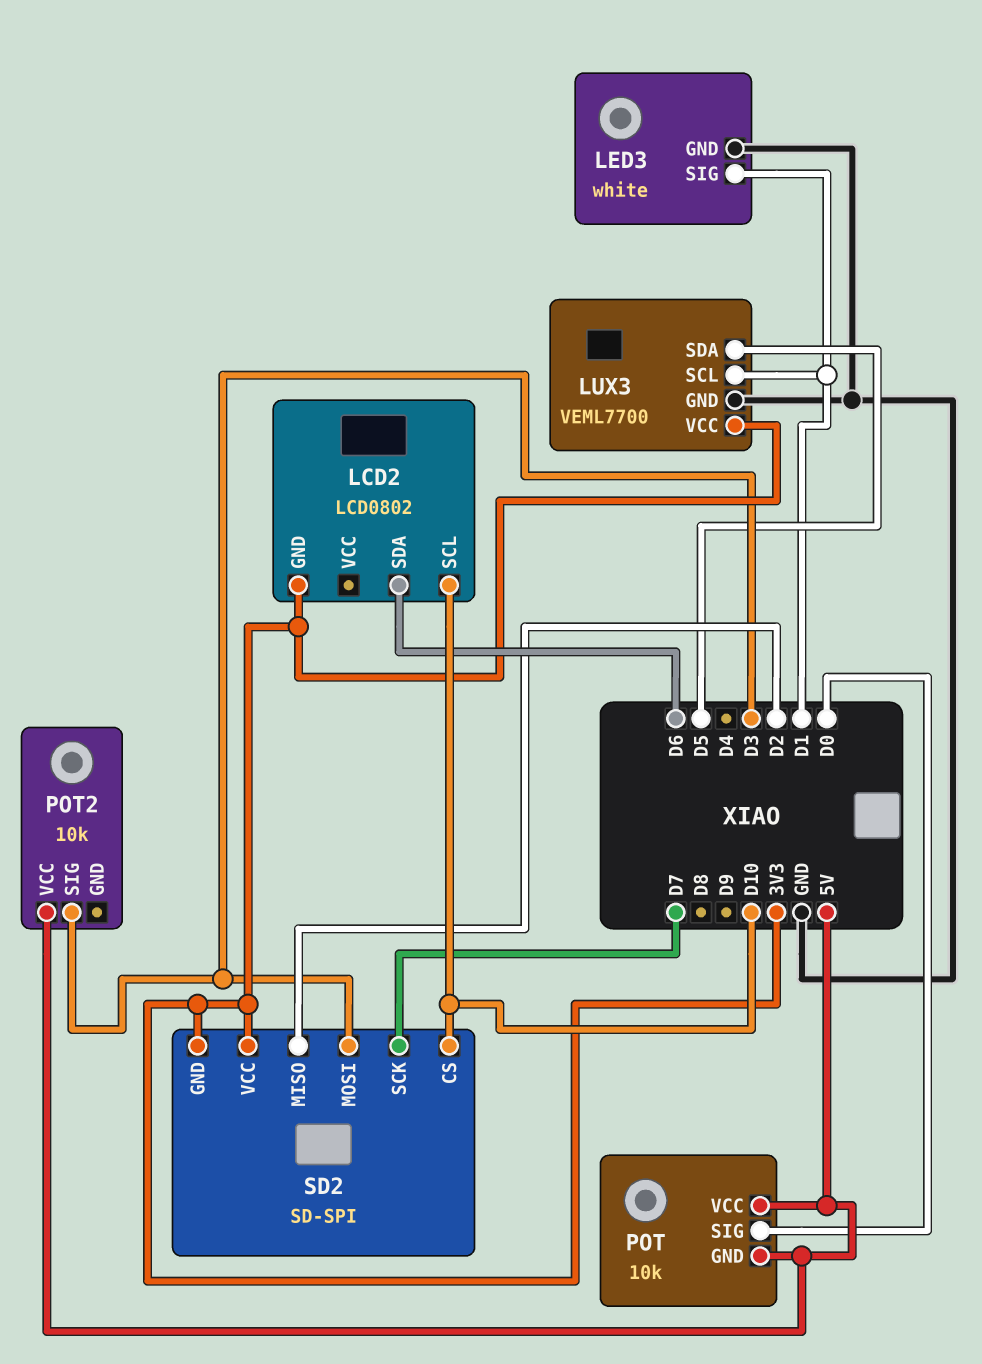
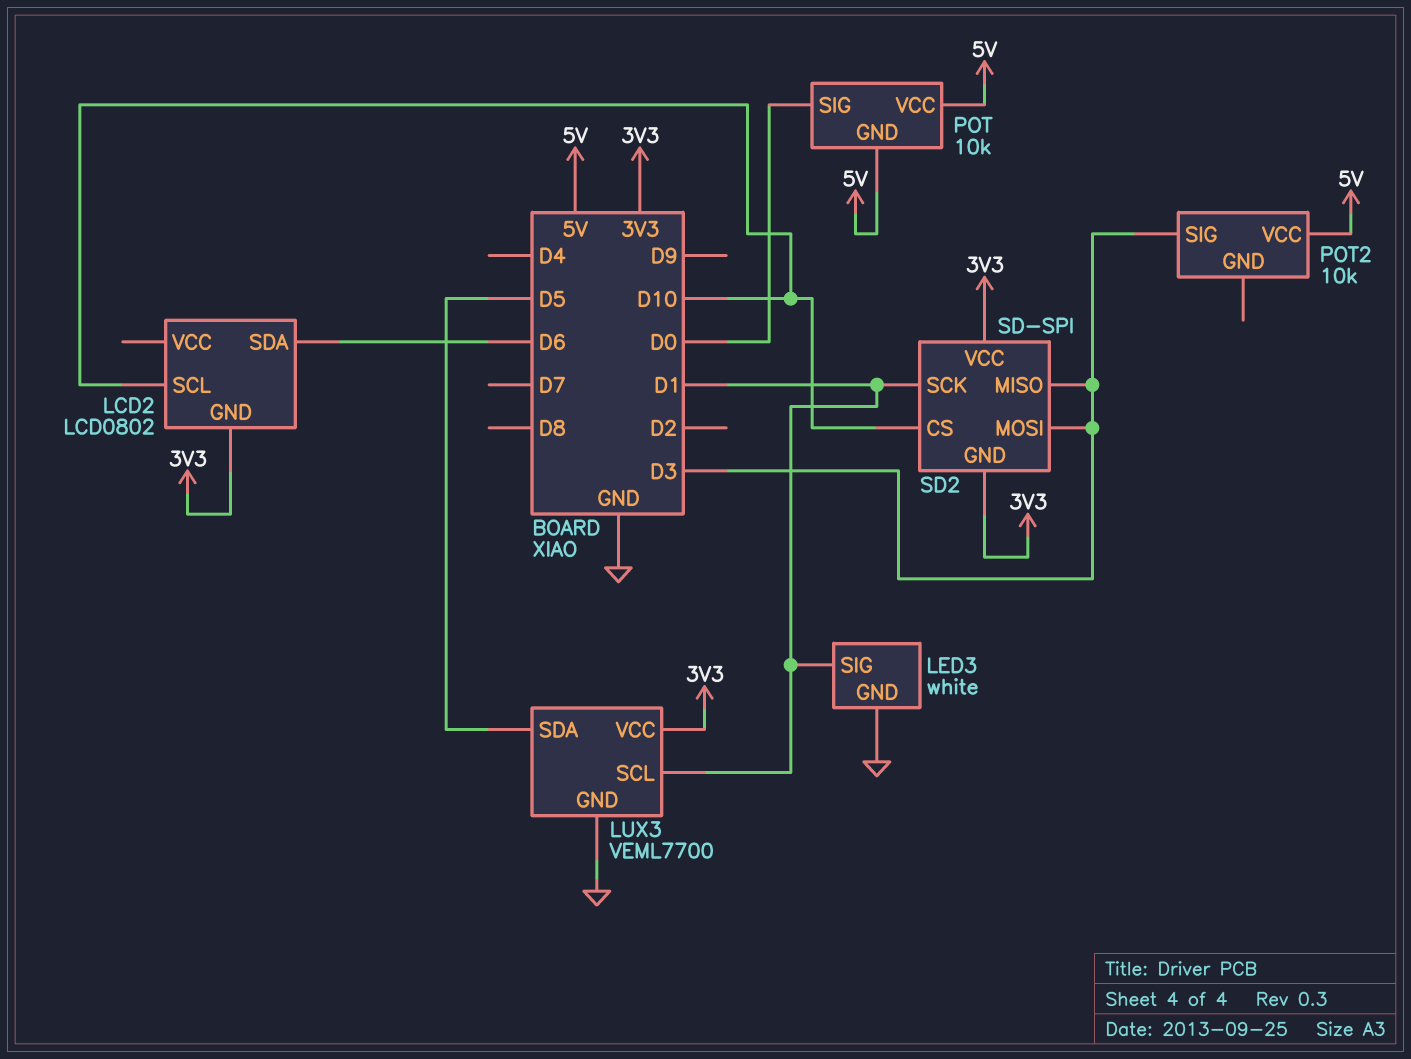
SD2 pin MISO: D2 -> D3
SD2 pin SCK: D7 -> D1

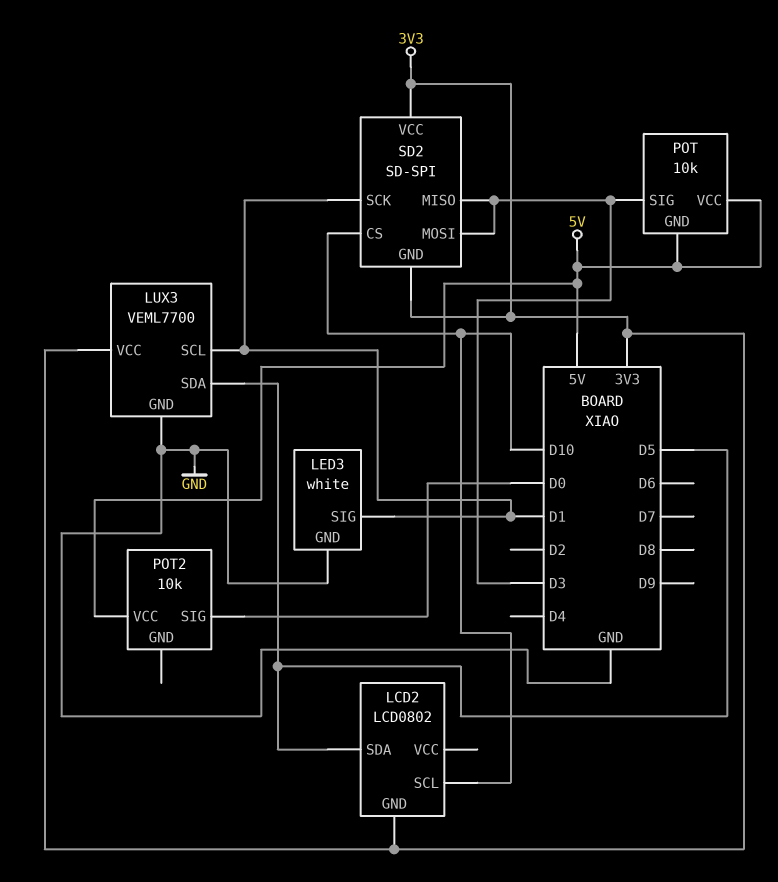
LCD2 pin SDA: D6 -> D5
POT pin SIG: D0 -> D3
POT2 pin SIG: D3 -> D0

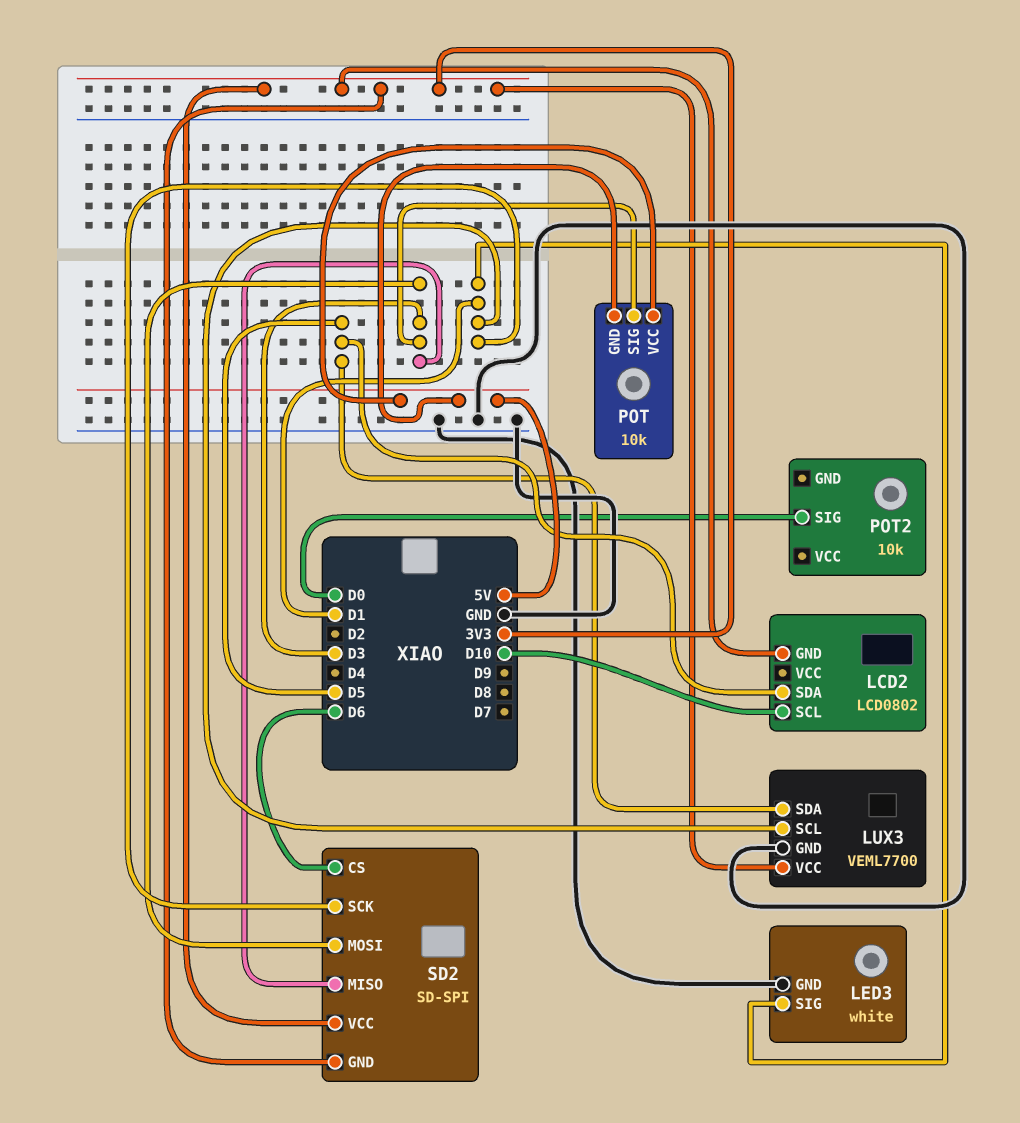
POT2 pin VCC: 5V -> none
SD2 pin CS: D10 -> D6

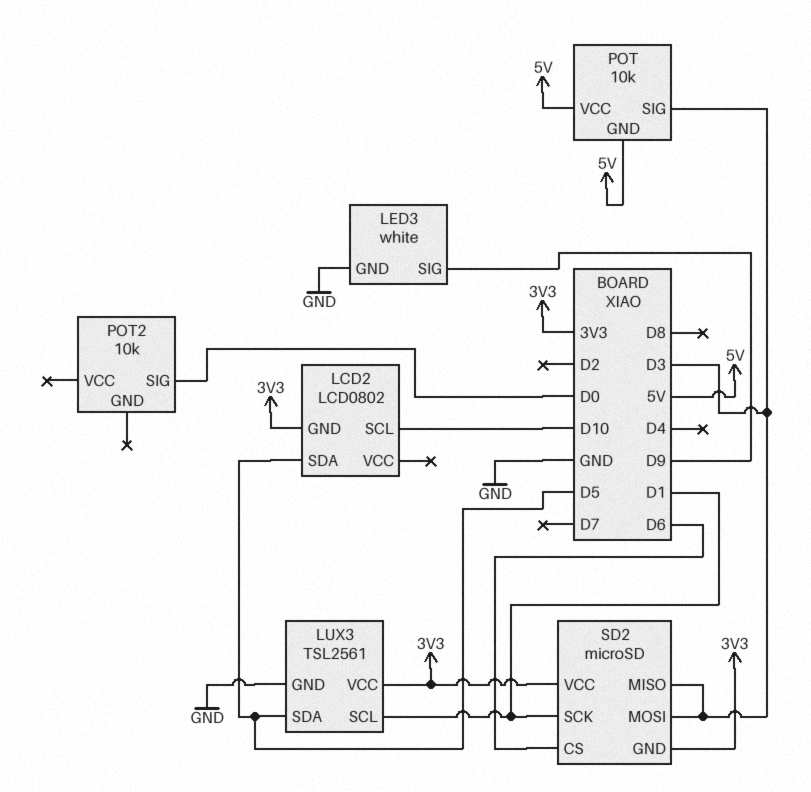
LED3 pin SIG: D1 -> D9
LUX3: VEML7700 -> TSL2561
SD2: SD-SPI -> microSD

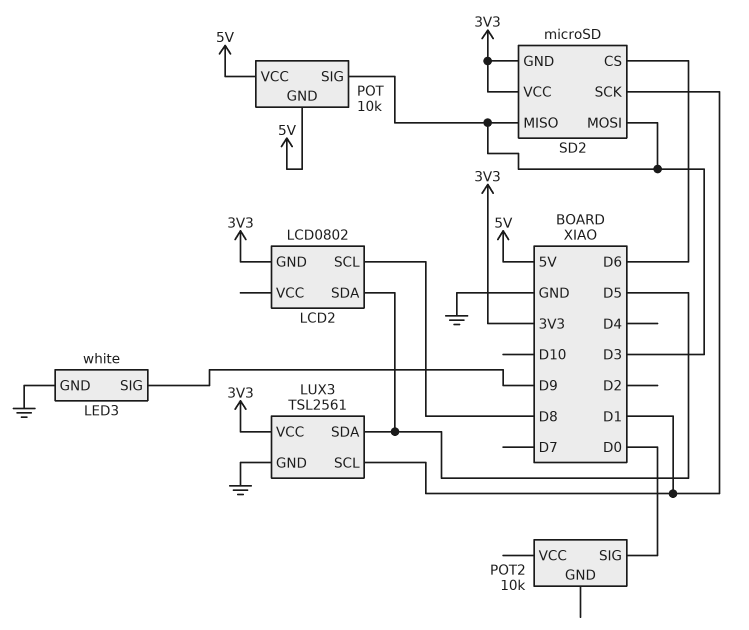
LCD2 pin SCL: D10 -> D8

